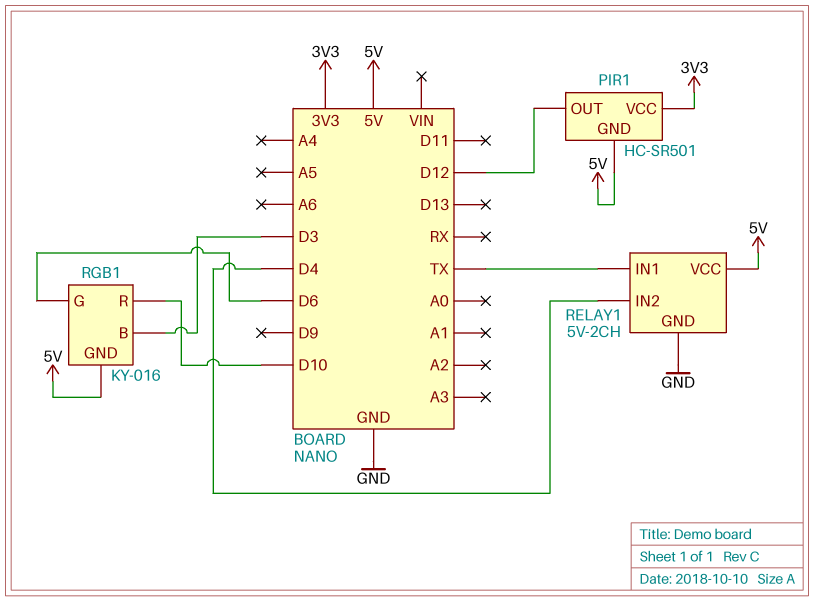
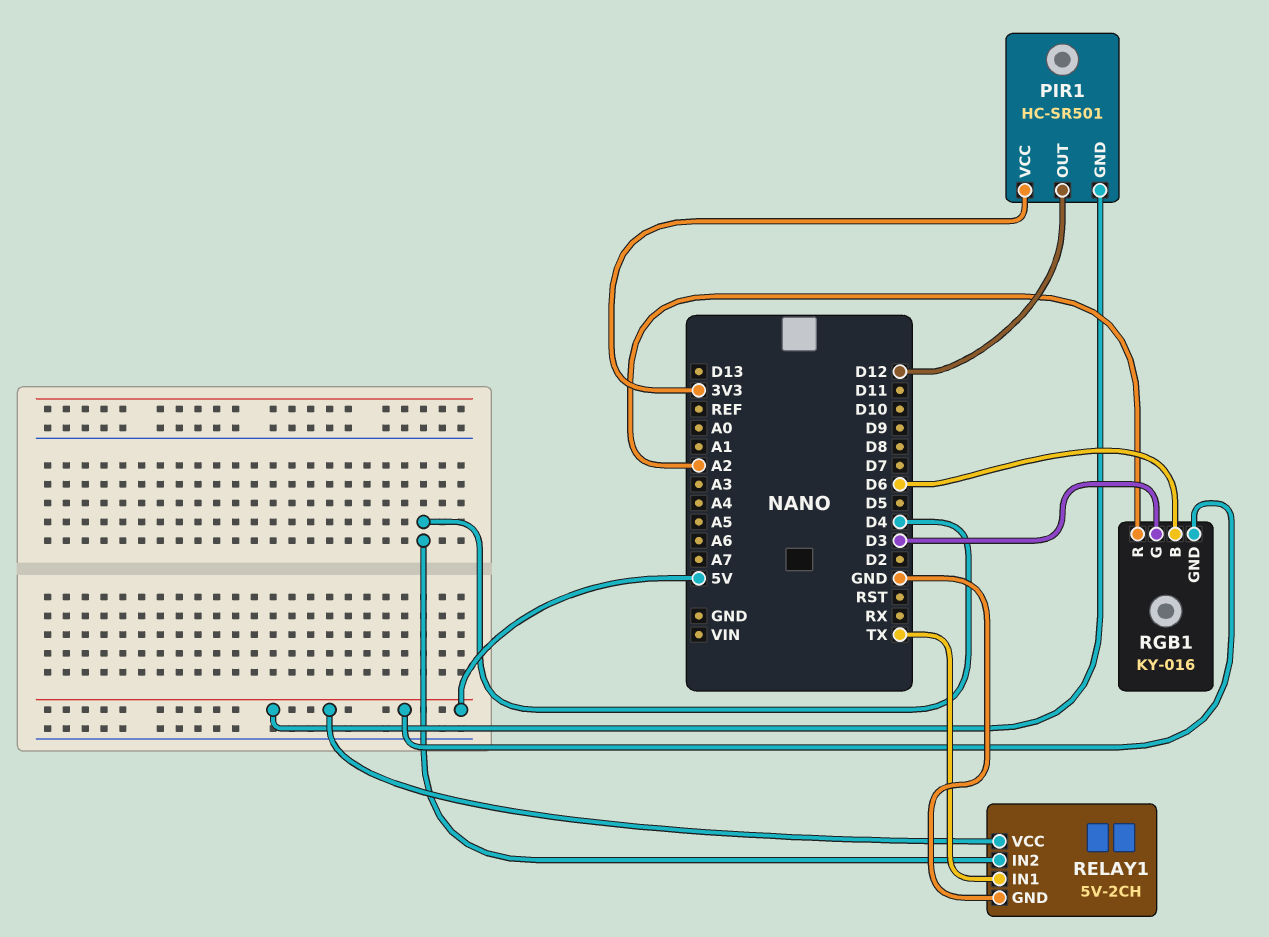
RGB1 pin B: D3 -> D6
RGB1 pin G: D6 -> D3
RGB1 pin R: D10 -> A2

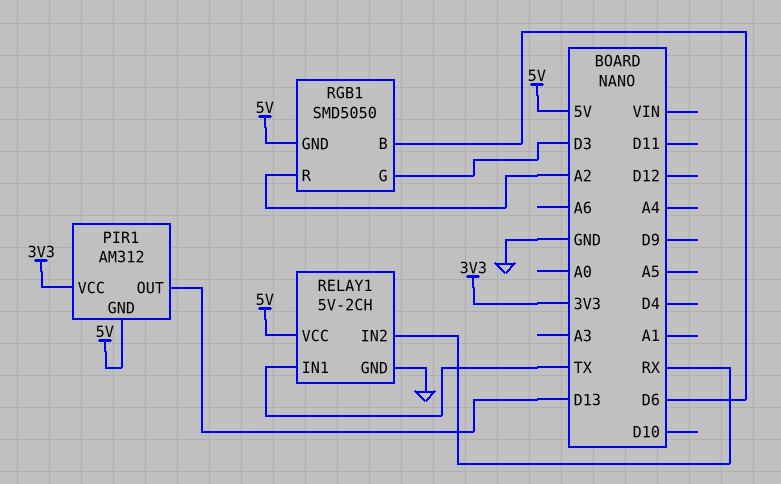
PIR1: HC-SR501 -> AM312
PIR1 pin OUT: D12 -> D13
RELAY1 pin IN2: D4 -> RX
RGB1: KY-016 -> SMD5050

